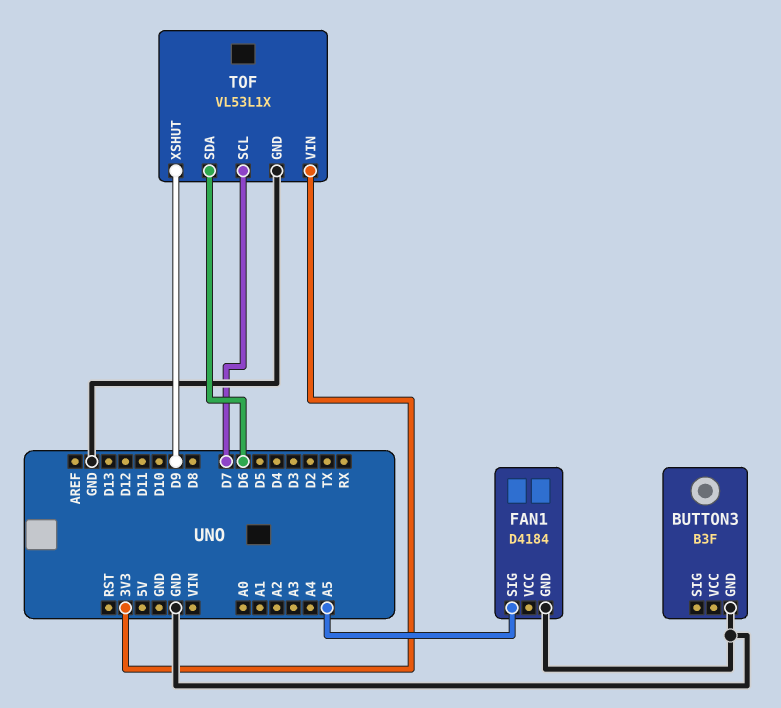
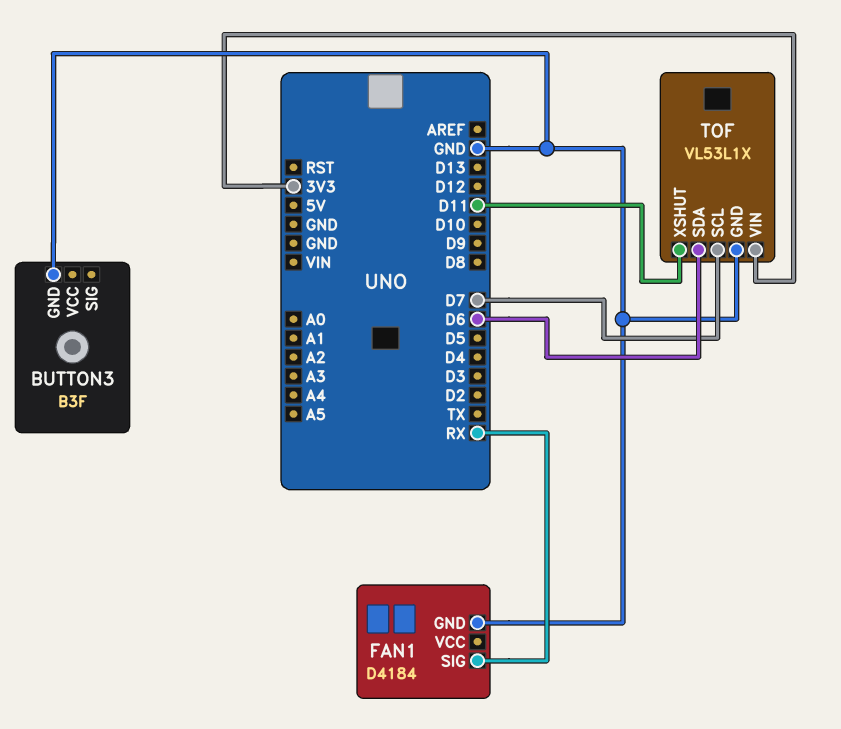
FAN1 pin SIG: A5 -> RX
TOF pin XSHUT: D9 -> D11

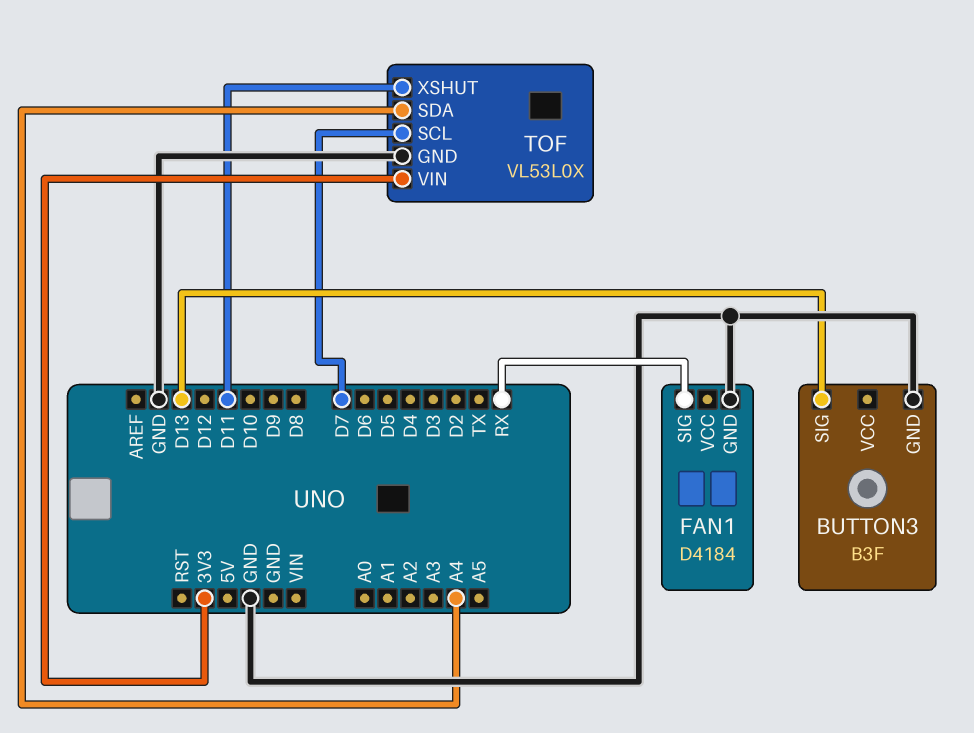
BUTTON3 pin SIG: none -> D13
TOF: VL53L1X -> VL53L0X
TOF pin SDA: D6 -> A4

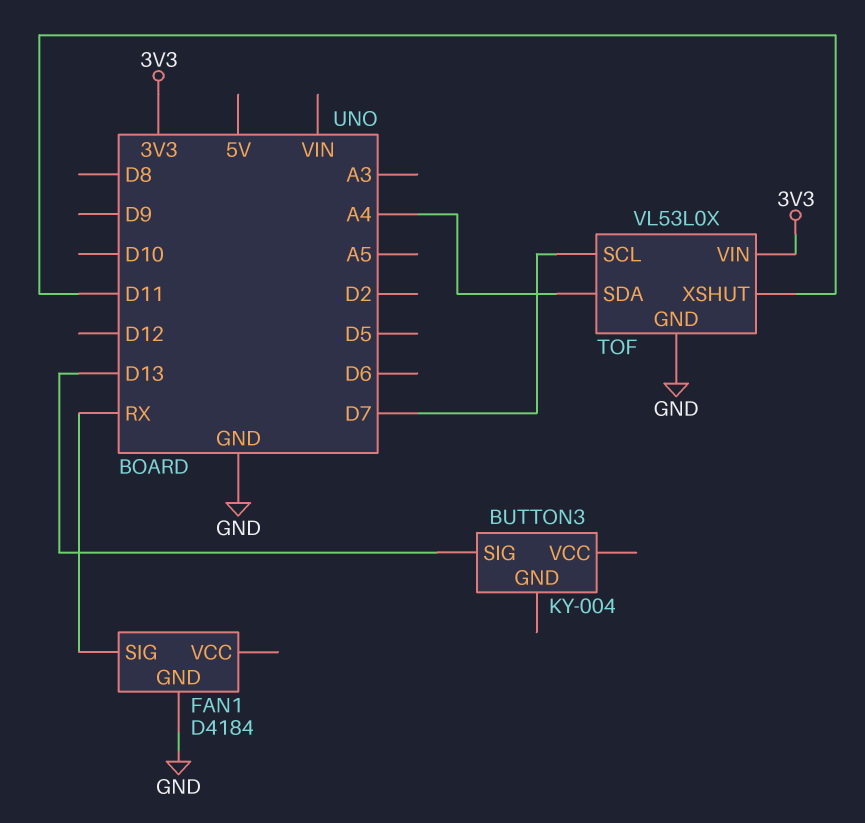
BUTTON3: B3F -> KY-004
BUTTON3 pin GND: GND -> none

